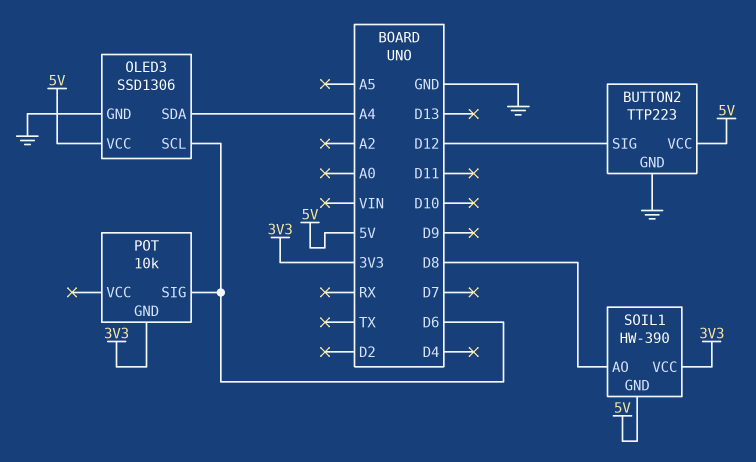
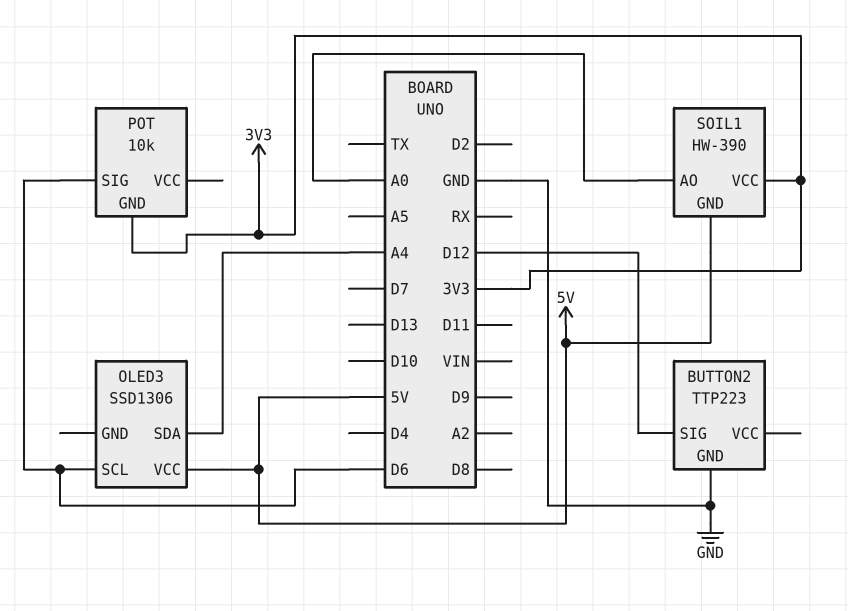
BUTTON2 pin VCC: 5V -> none
OLED3 pin GND: GND -> none
SOIL1 pin AO: D8 -> A0

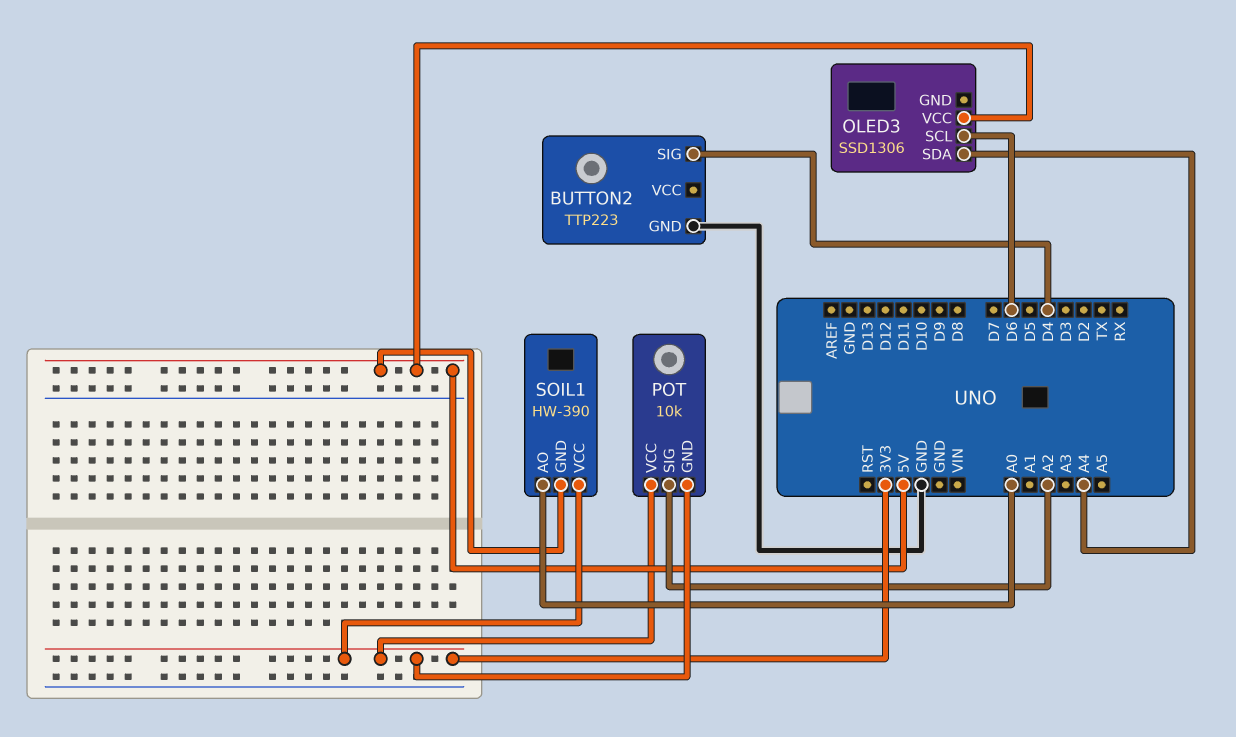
BUTTON2 pin SIG: D12 -> D4
POT pin SIG: D6 -> A2
POT pin VCC: none -> 3V3

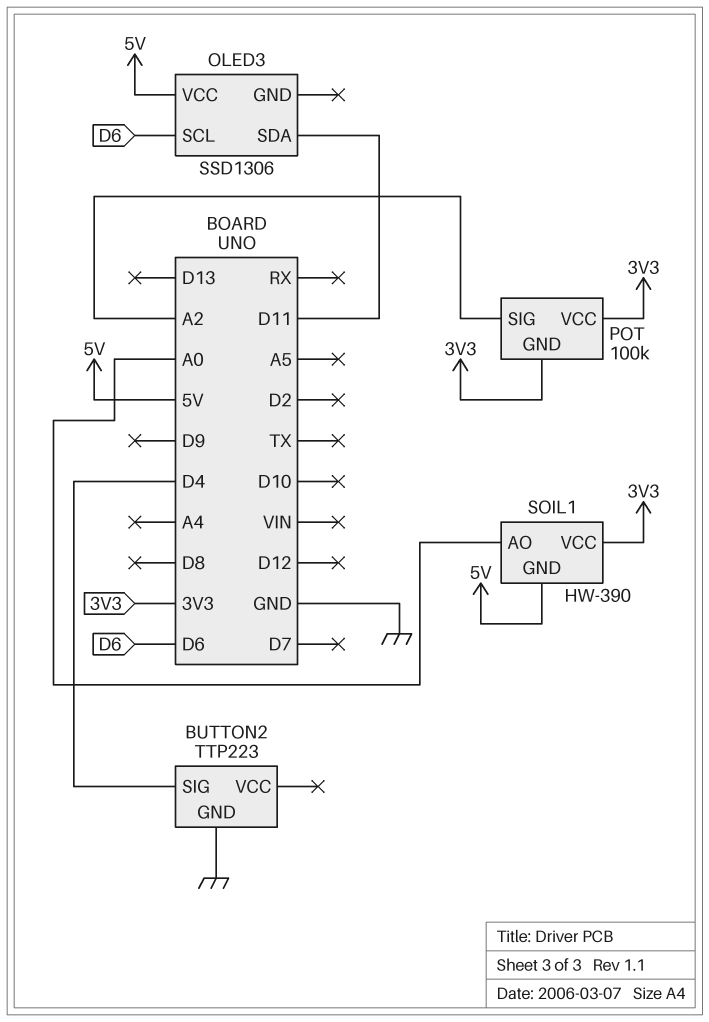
OLED3 pin SDA: A4 -> D11
POT: 10k -> 100k

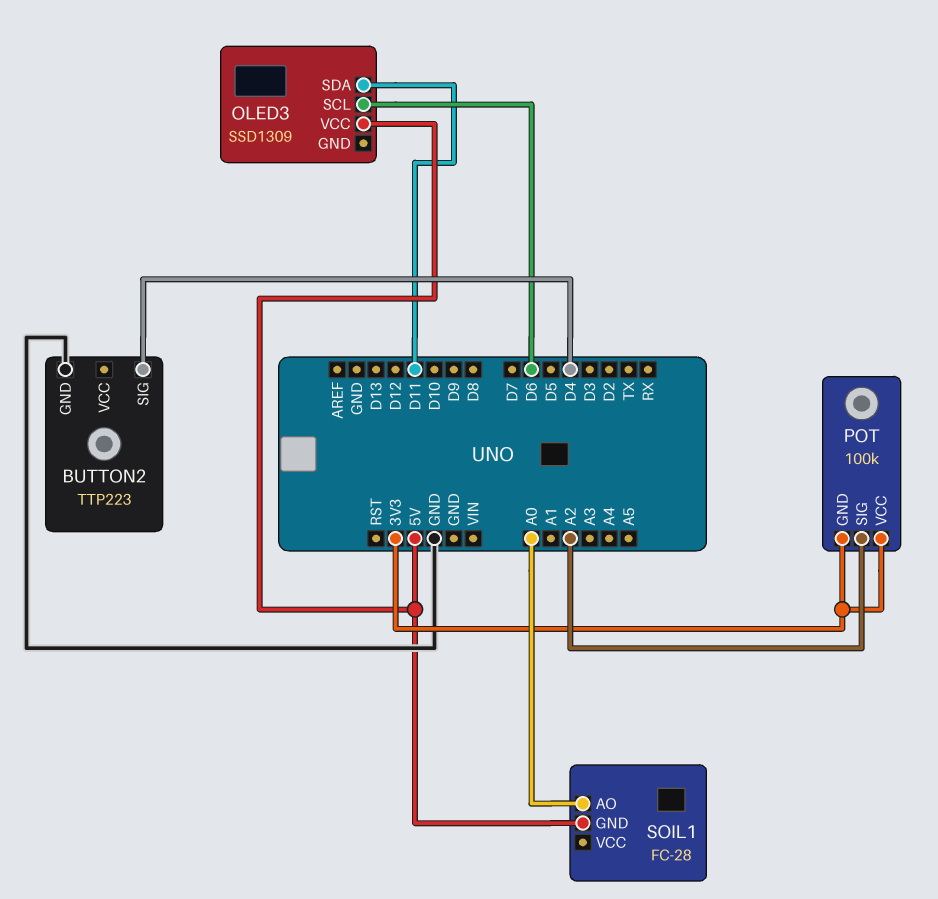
OLED3: SSD1306 -> SSD1309
SOIL1: HW-390 -> FC-28
SOIL1 pin VCC: 3V3 -> none

